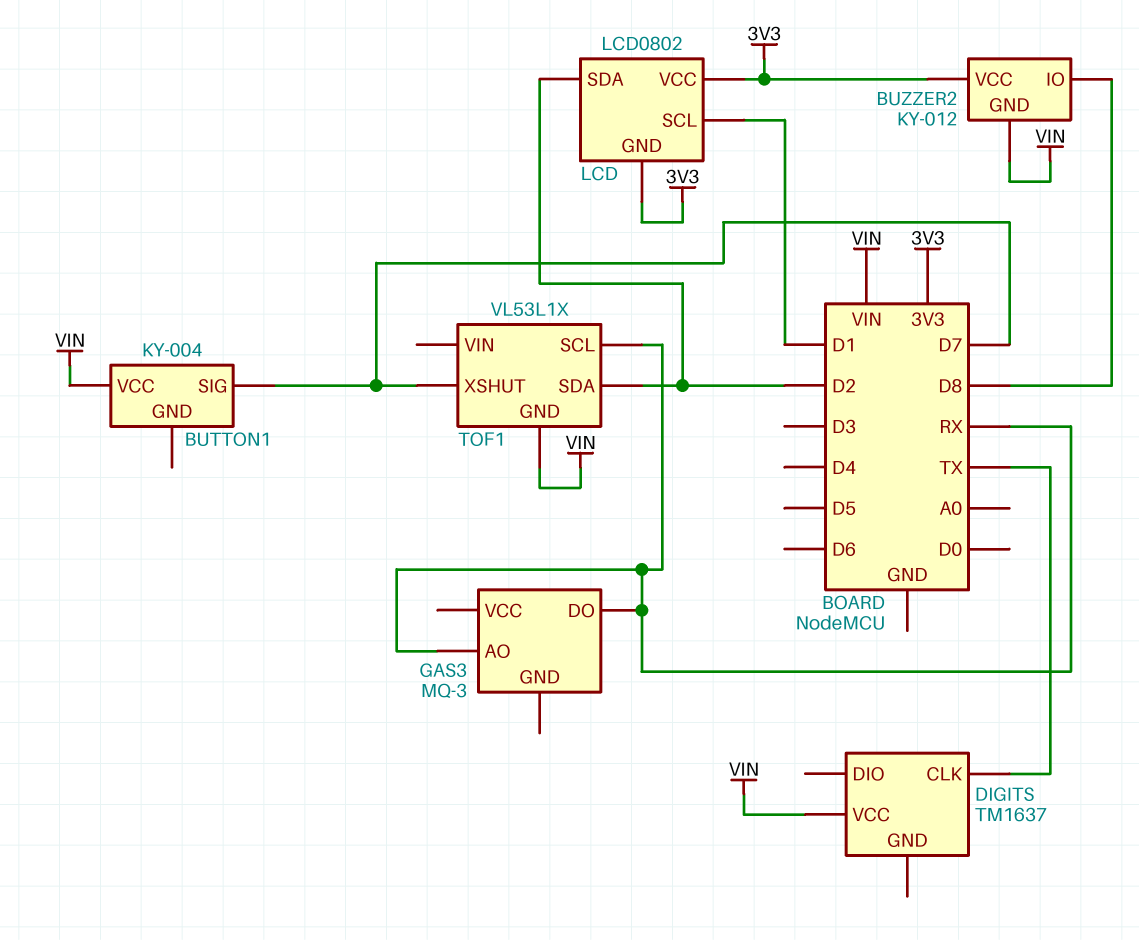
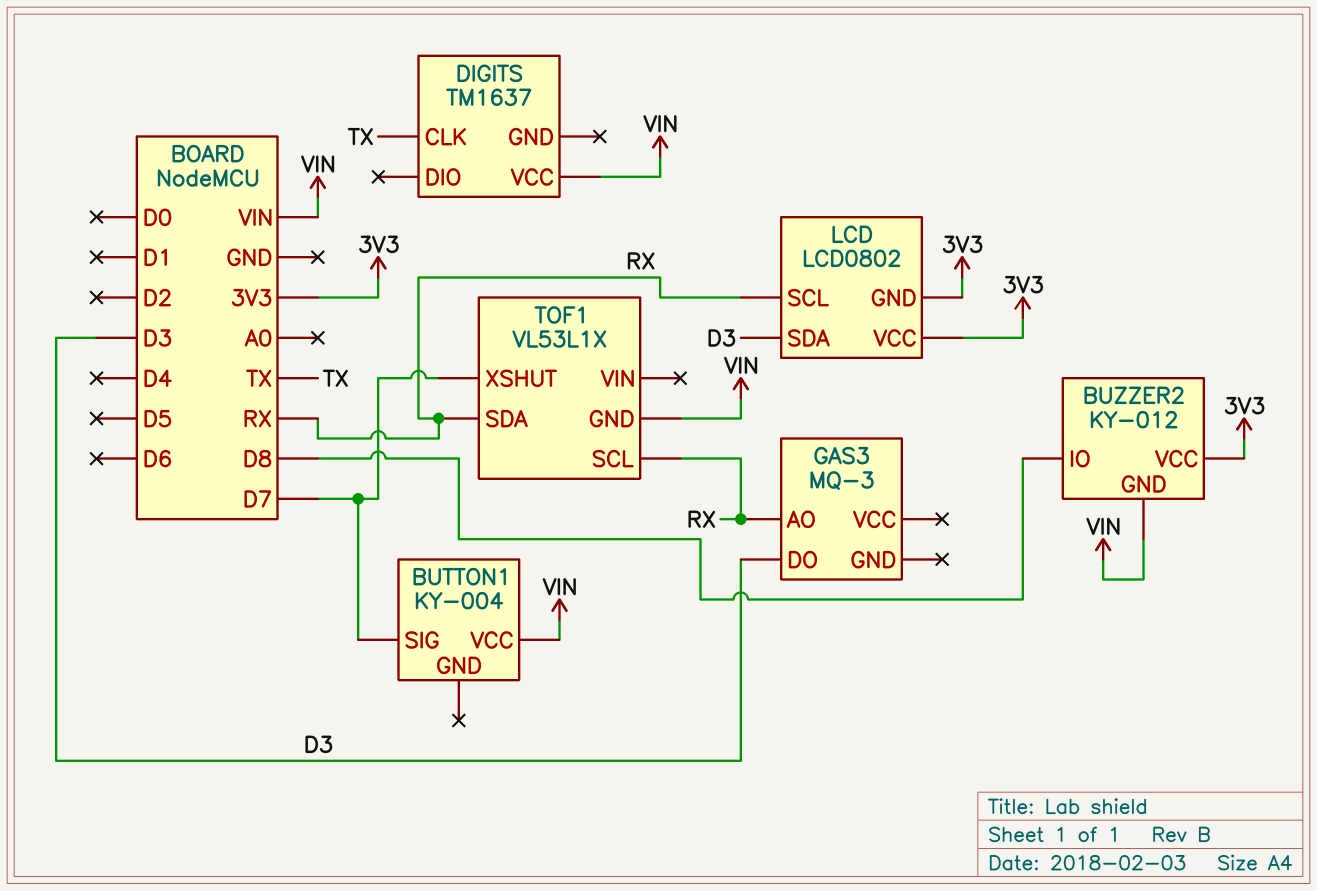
GAS3 pin DO: RX -> D3
LCD pin SCL: D1 -> RX
LCD pin SDA: D2 -> D3
TOF1 pin SDA: D2 -> RX

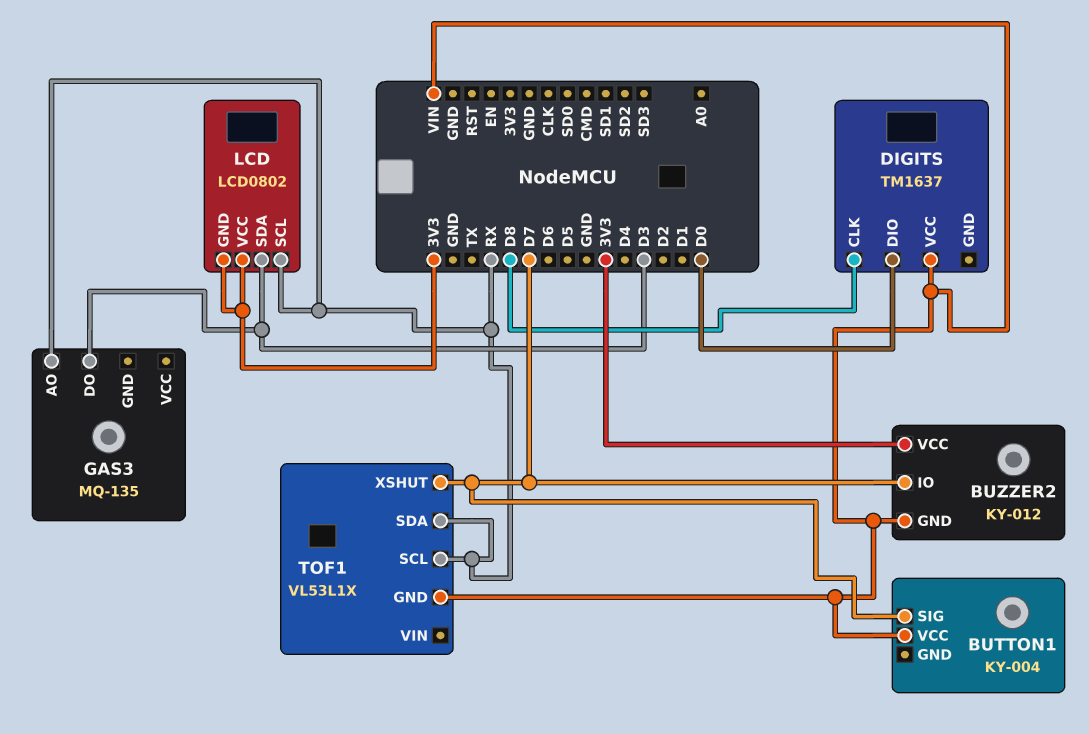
BUZZER2 pin IO: D8 -> D7
DIGITS pin CLK: TX -> D8
DIGITS pin DIO: none -> D0
GAS3: MQ-3 -> MQ-135

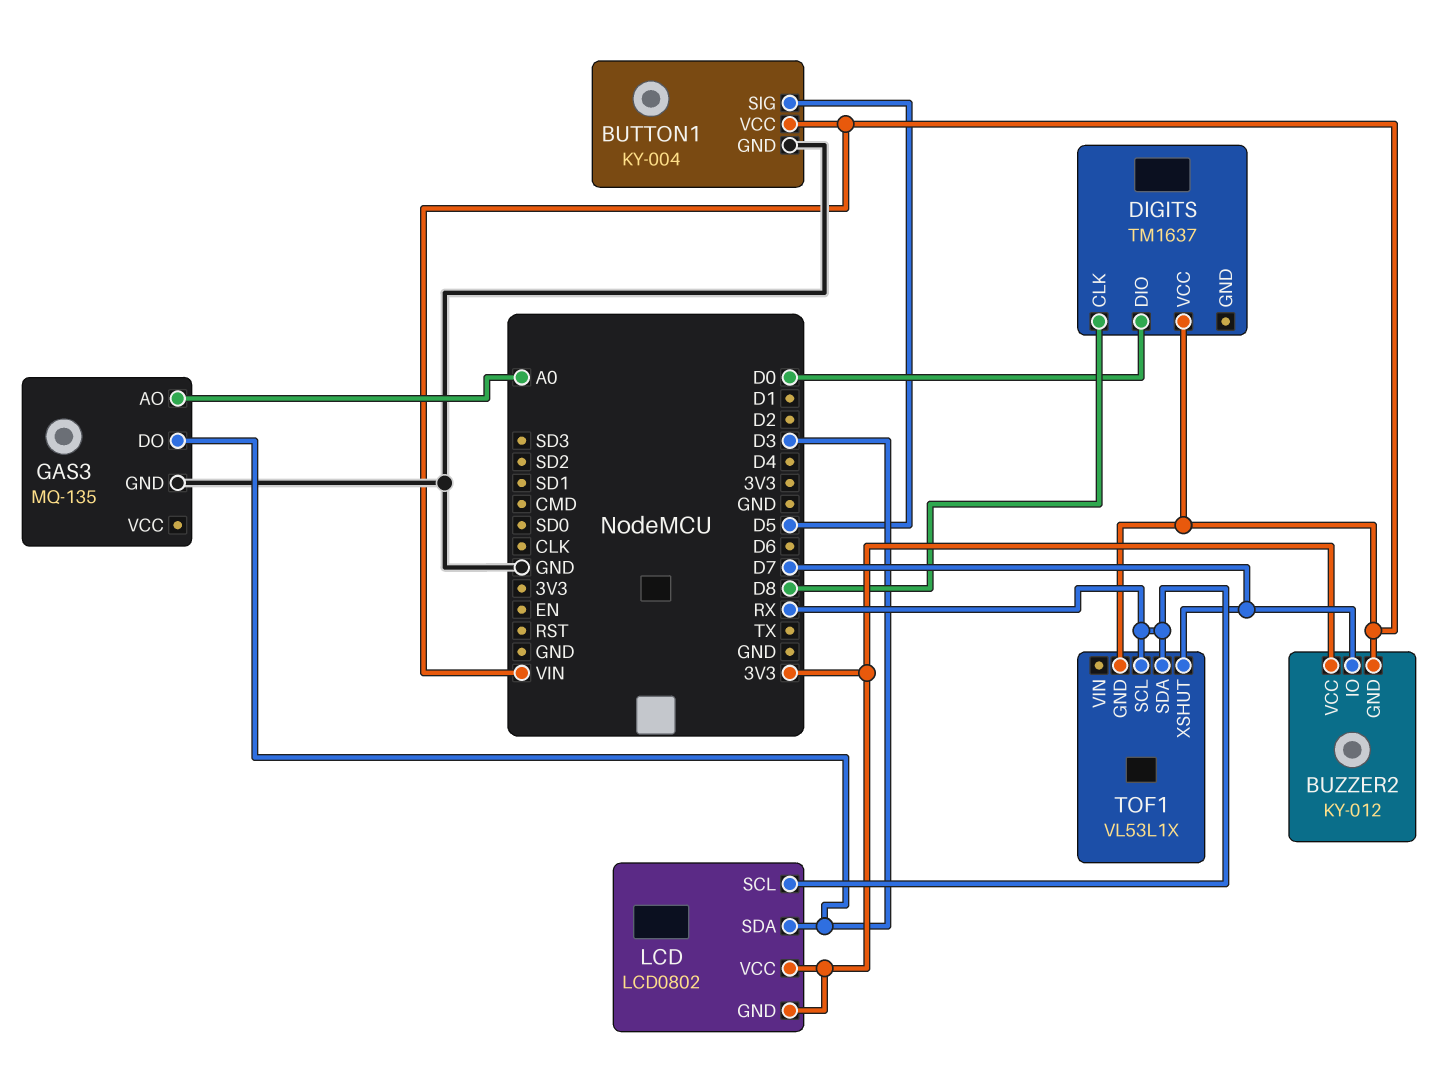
BUTTON1 pin GND: none -> GND
BUTTON1 pin SIG: D7 -> D5
GAS3 pin AO: RX -> A0
GAS3 pin GND: none -> GND

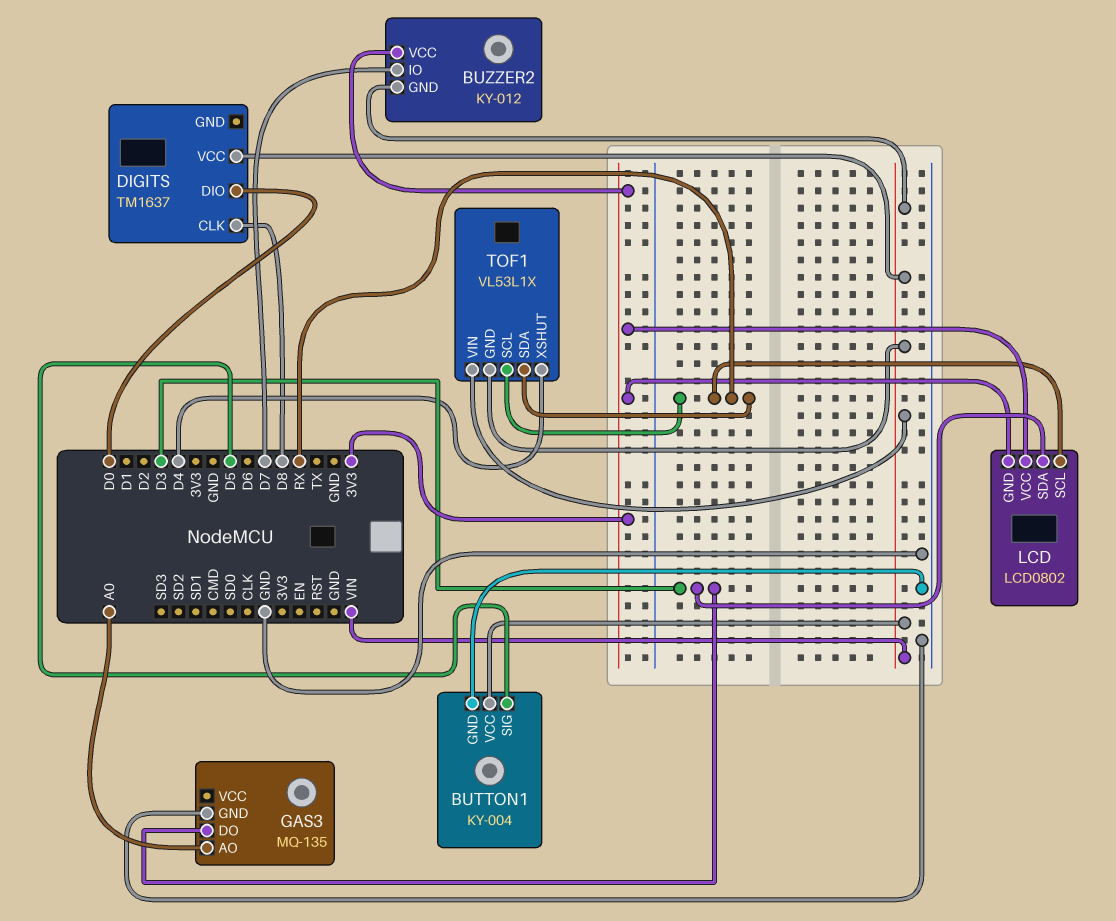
TOF1 pin VIN: none -> VIN
TOF1 pin XSHUT: D7 -> D4

